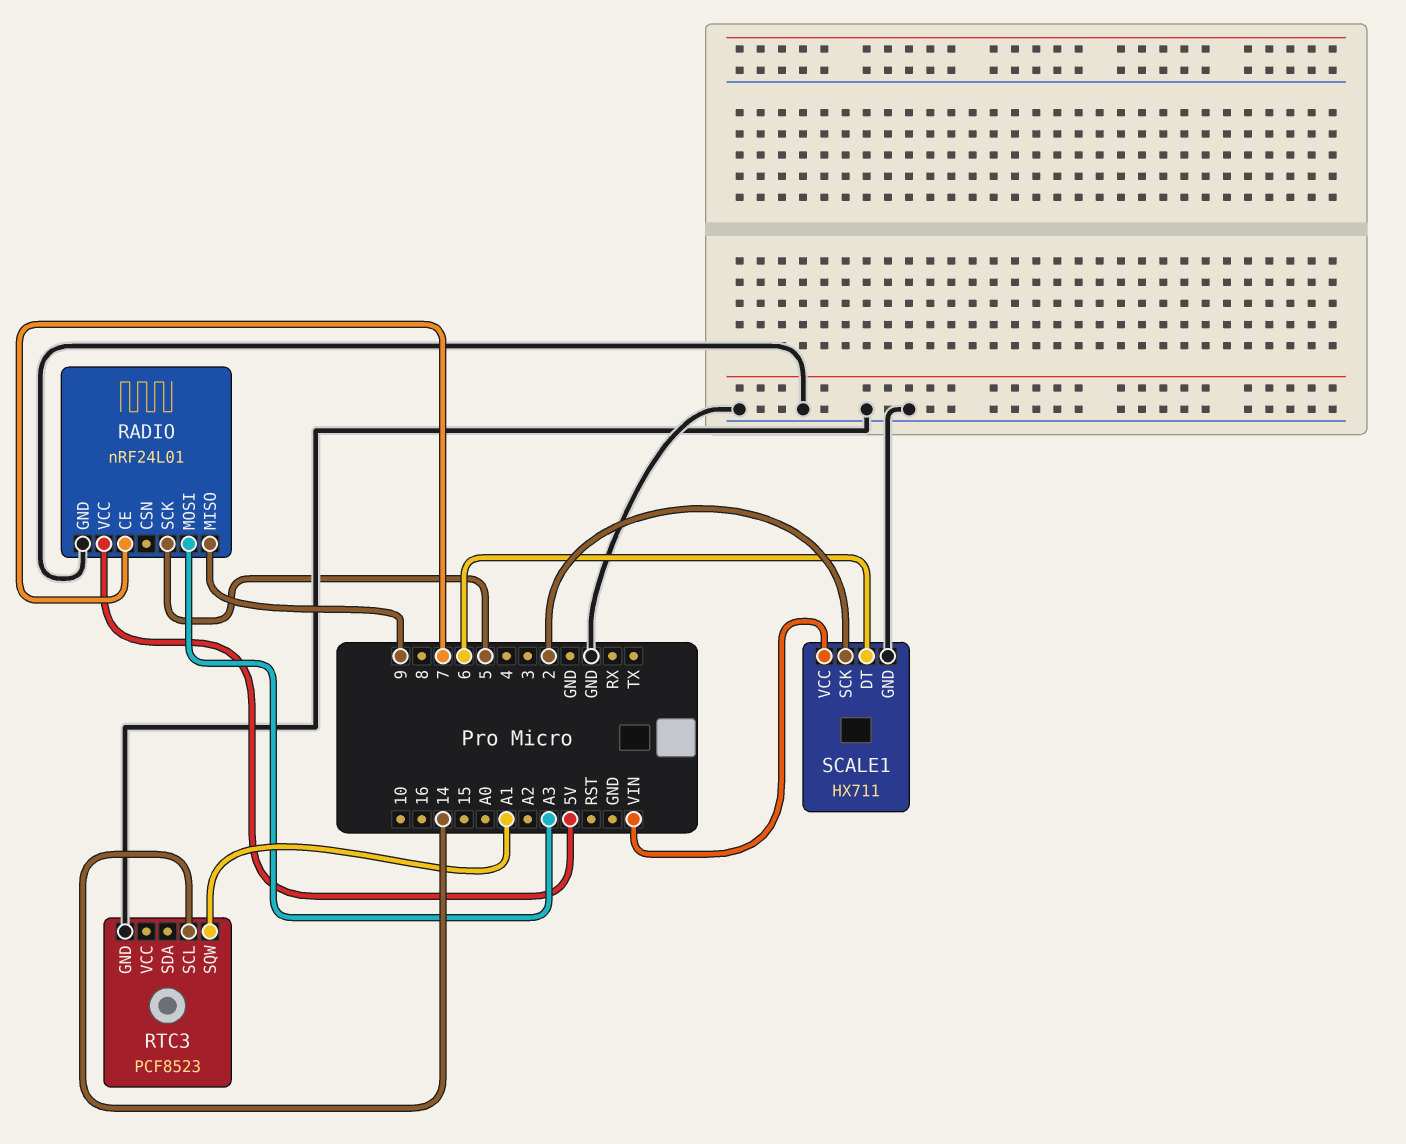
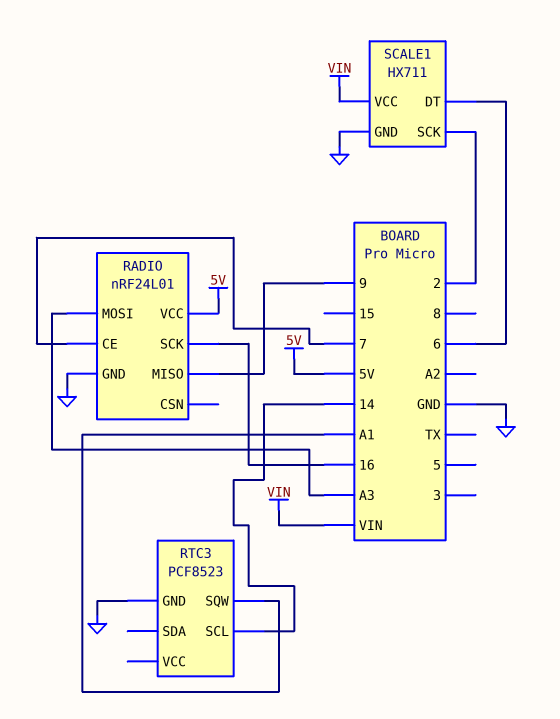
RADIO pin SCK: 5 -> 16

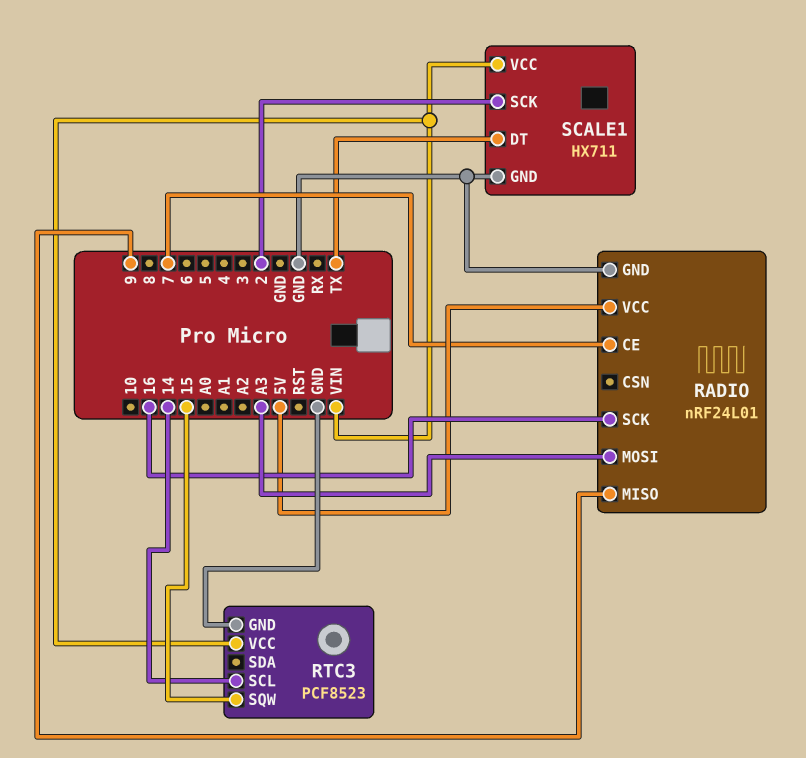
RTC3 pin SQW: A1 -> 15
RTC3 pin VCC: none -> VIN
SCALE1 pin DT: 6 -> TX

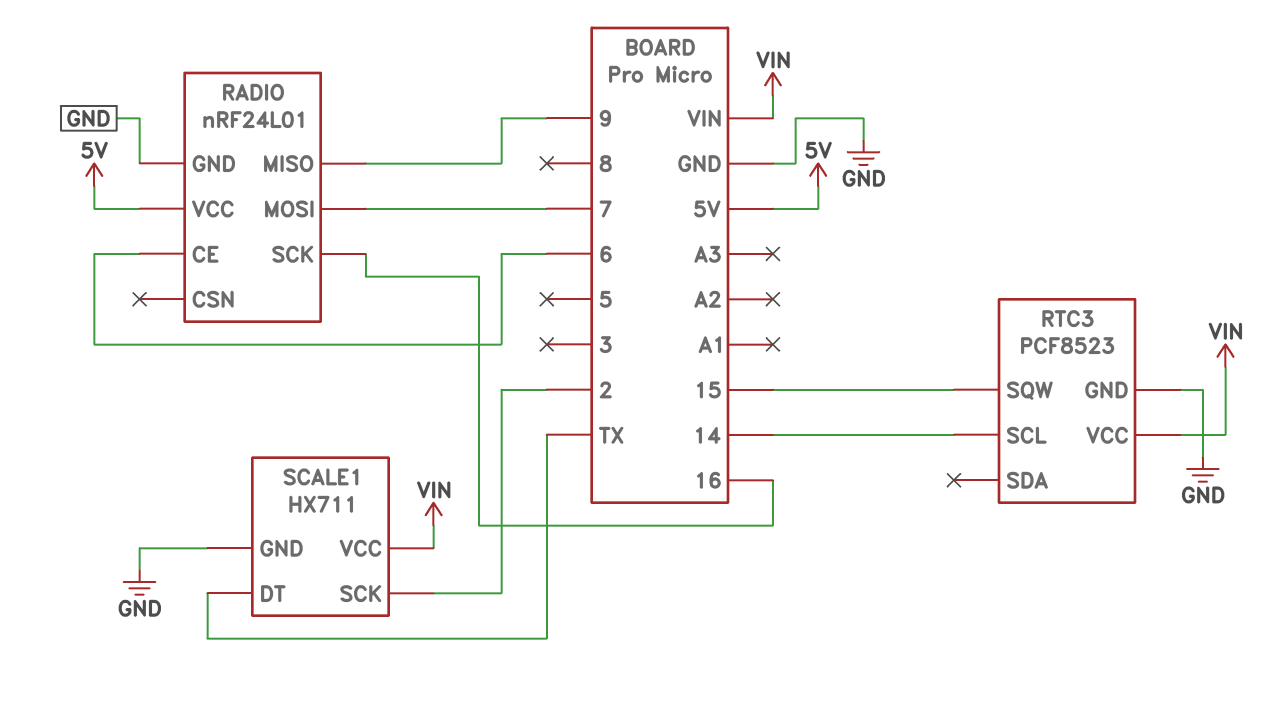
RADIO pin CE: 7 -> 6
RADIO pin MOSI: A3 -> 7

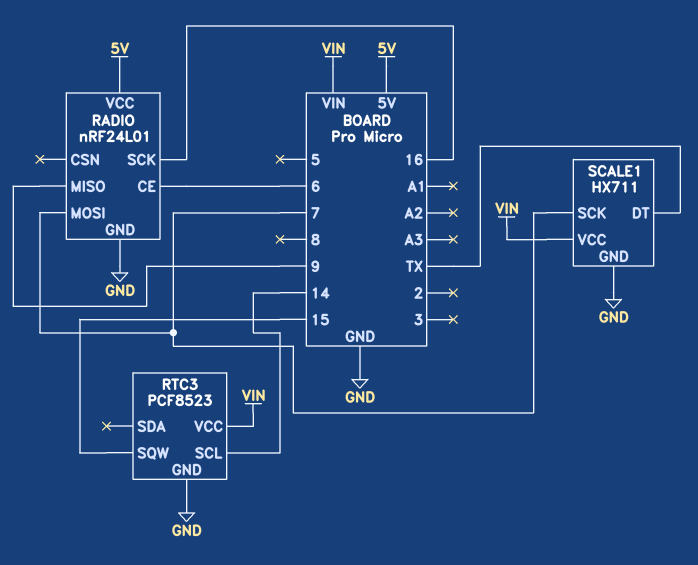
SCALE1 pin SCK: 2 -> 7

